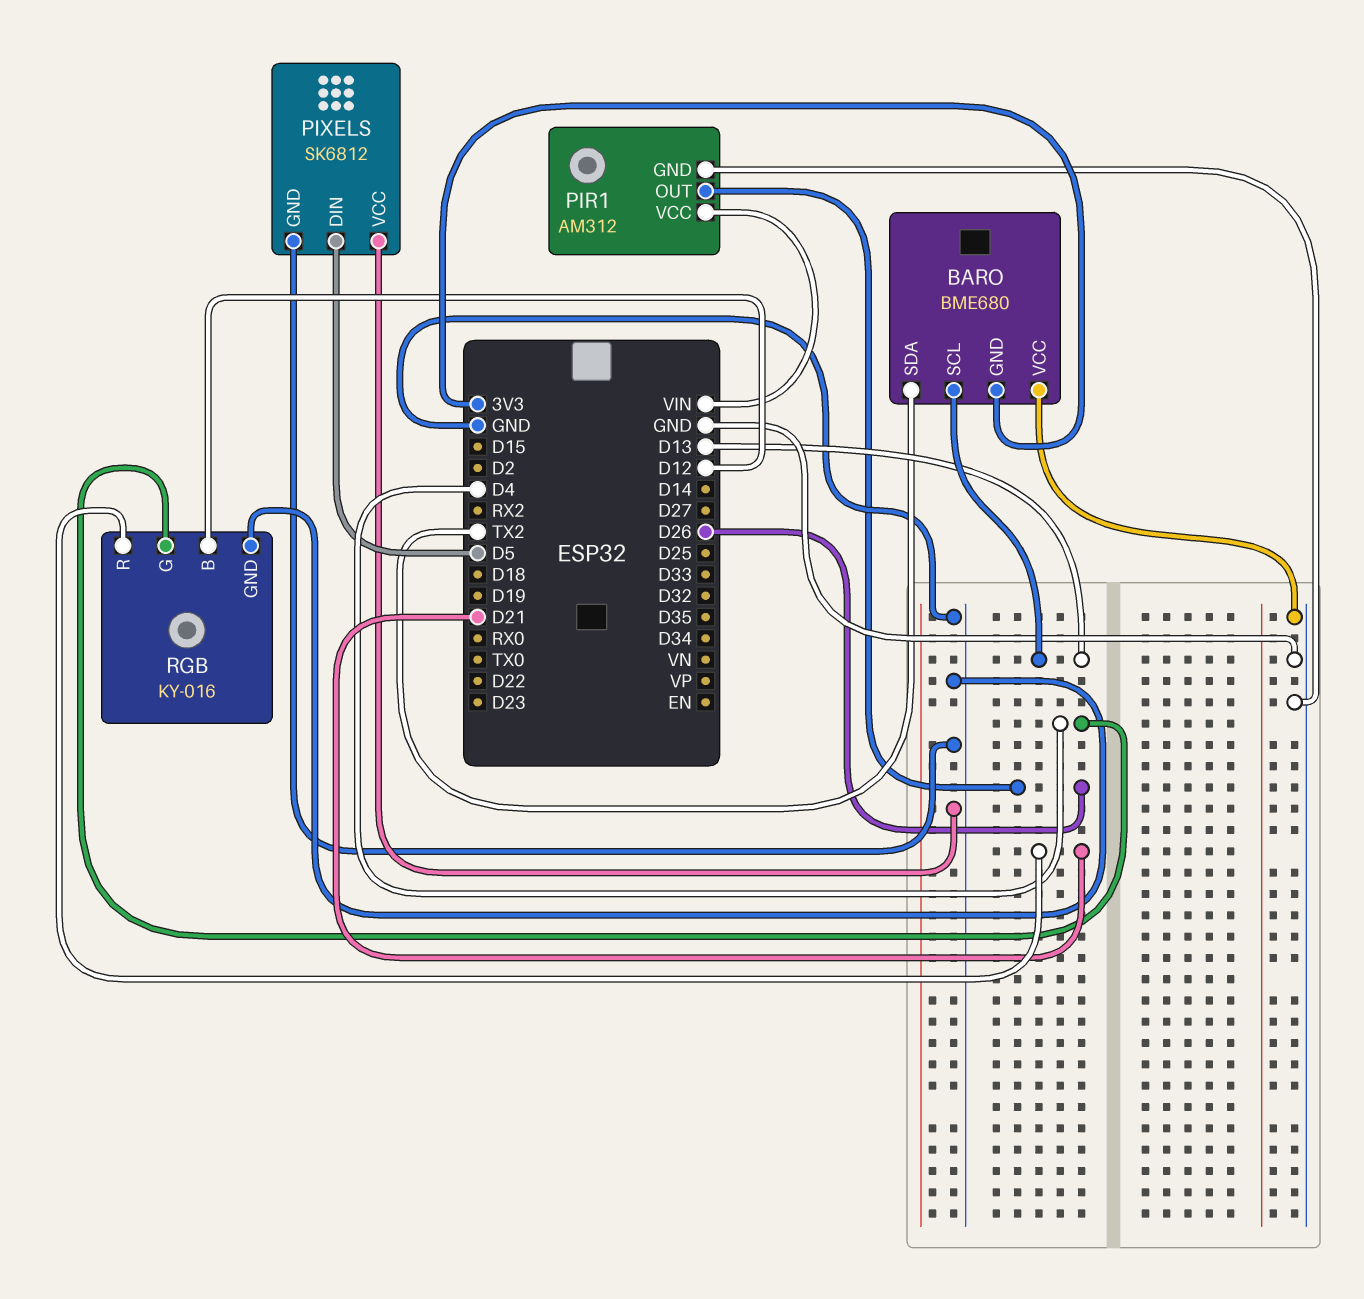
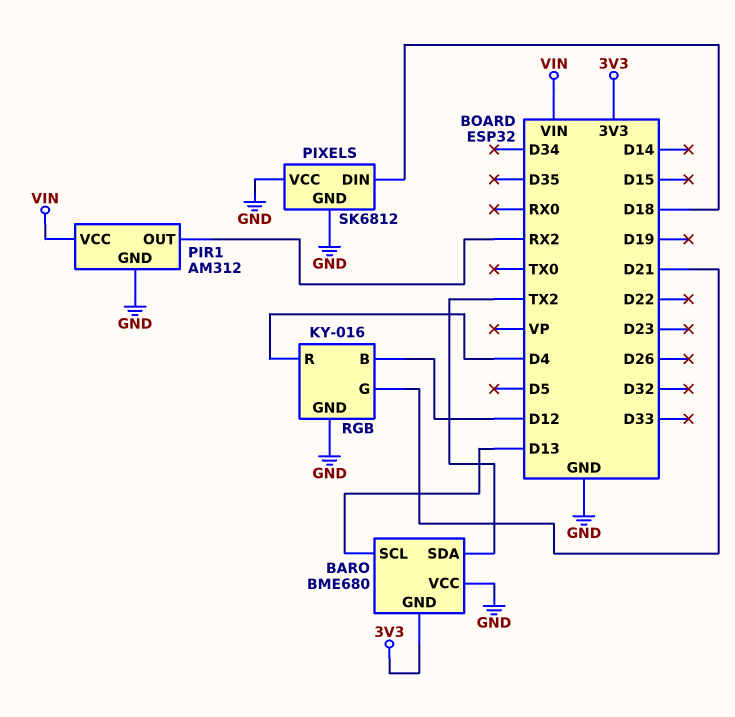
PIR1 pin OUT: D26 -> RX2
PIXELS pin DIN: D5 -> D18
RGB pin G: D4 -> D21
RGB pin R: D21 -> D4

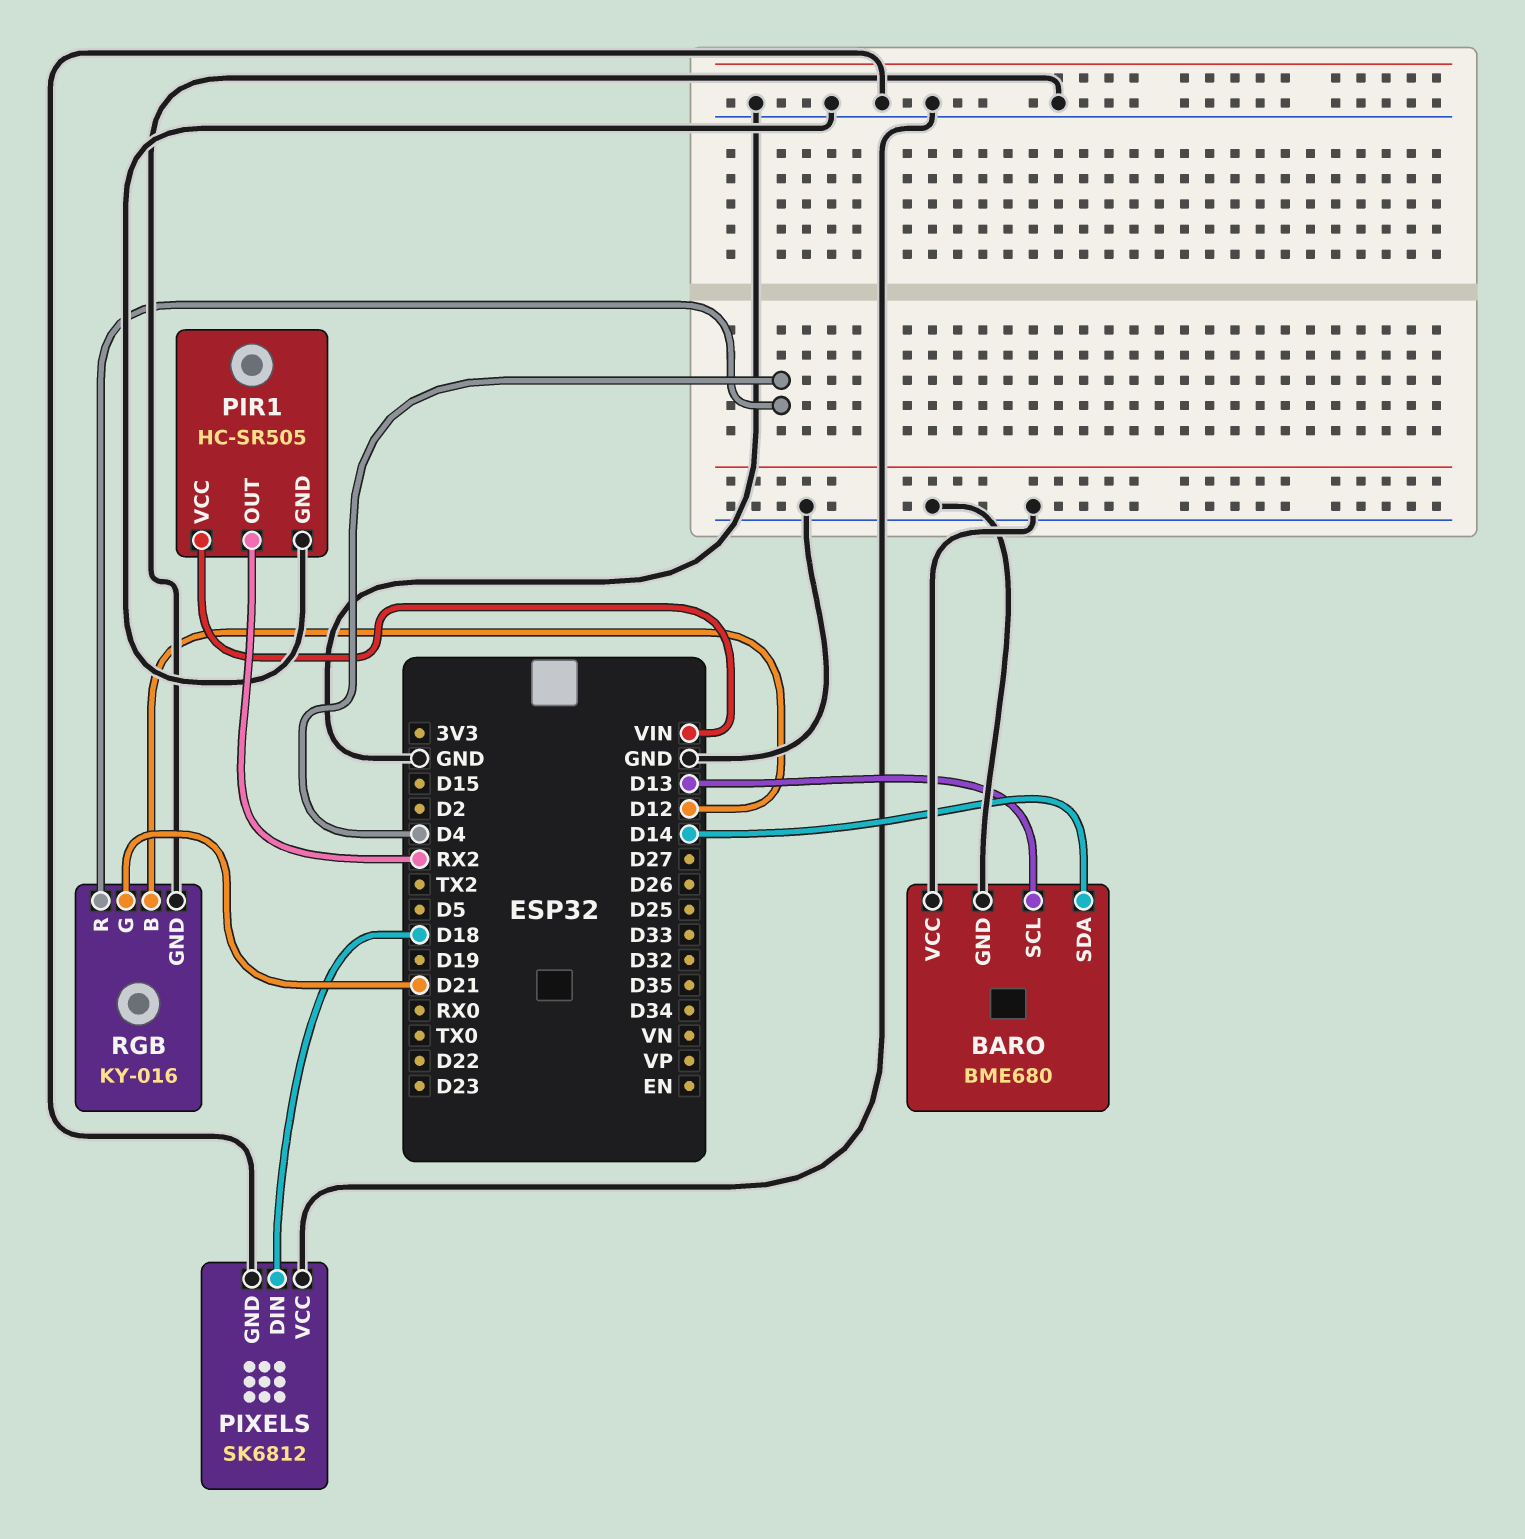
BARO pin GND: 3V3 -> GND
BARO pin SDA: TX2 -> D14
PIR1: AM312 -> HC-SR505

